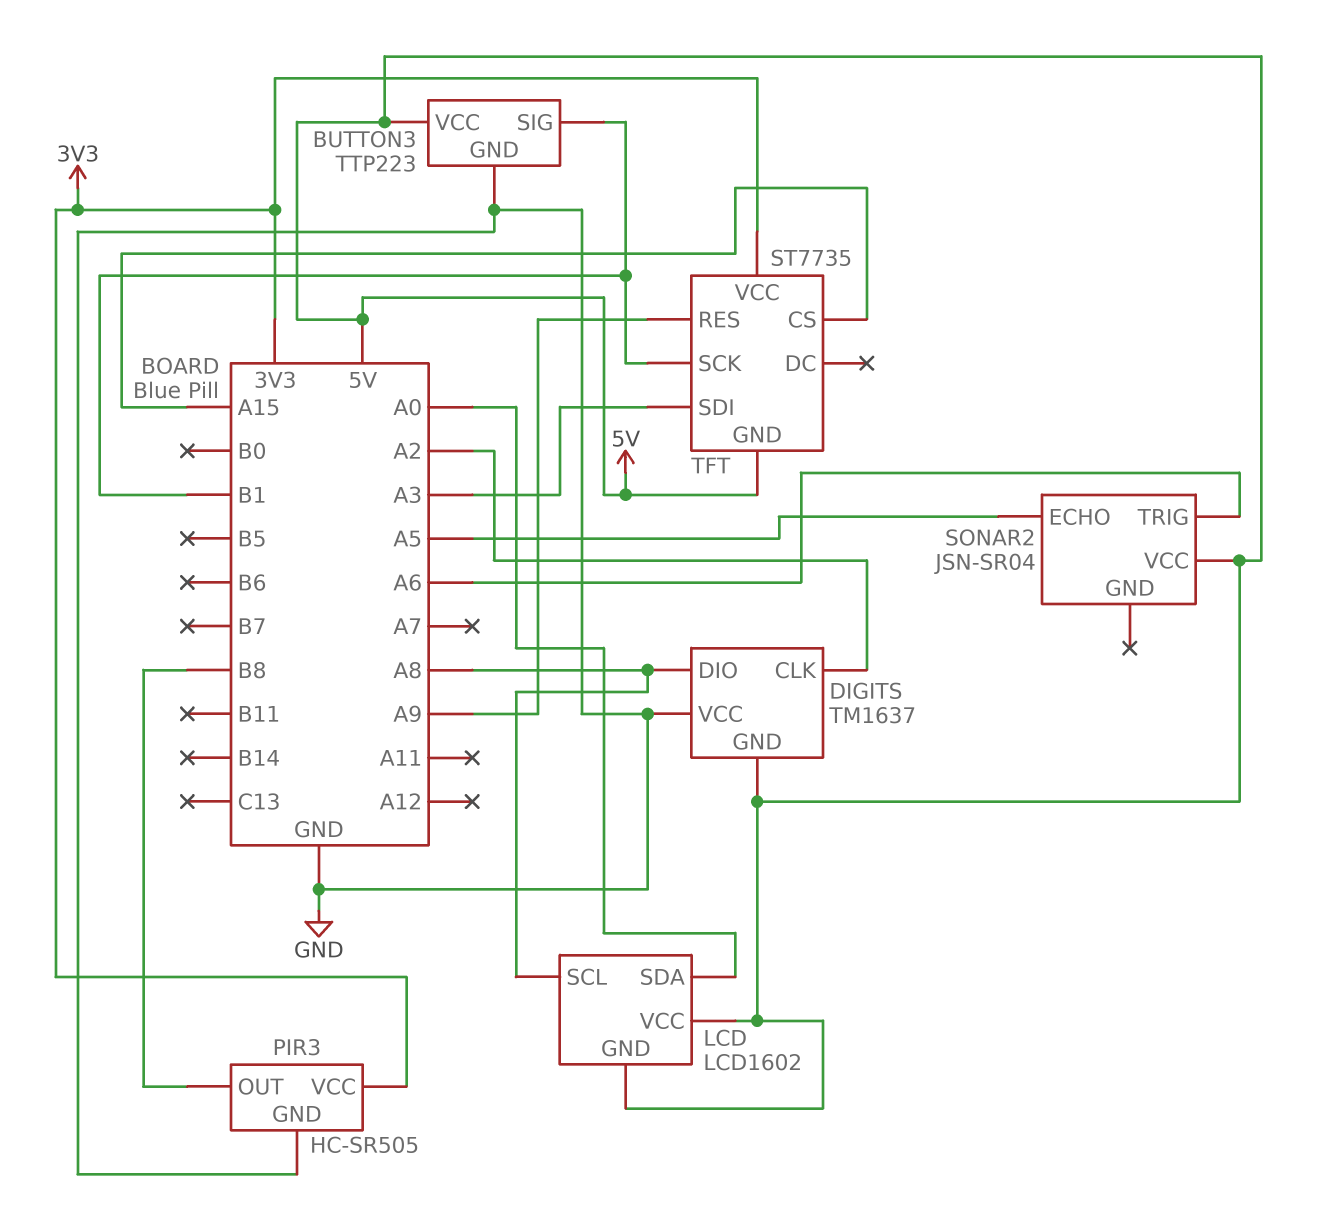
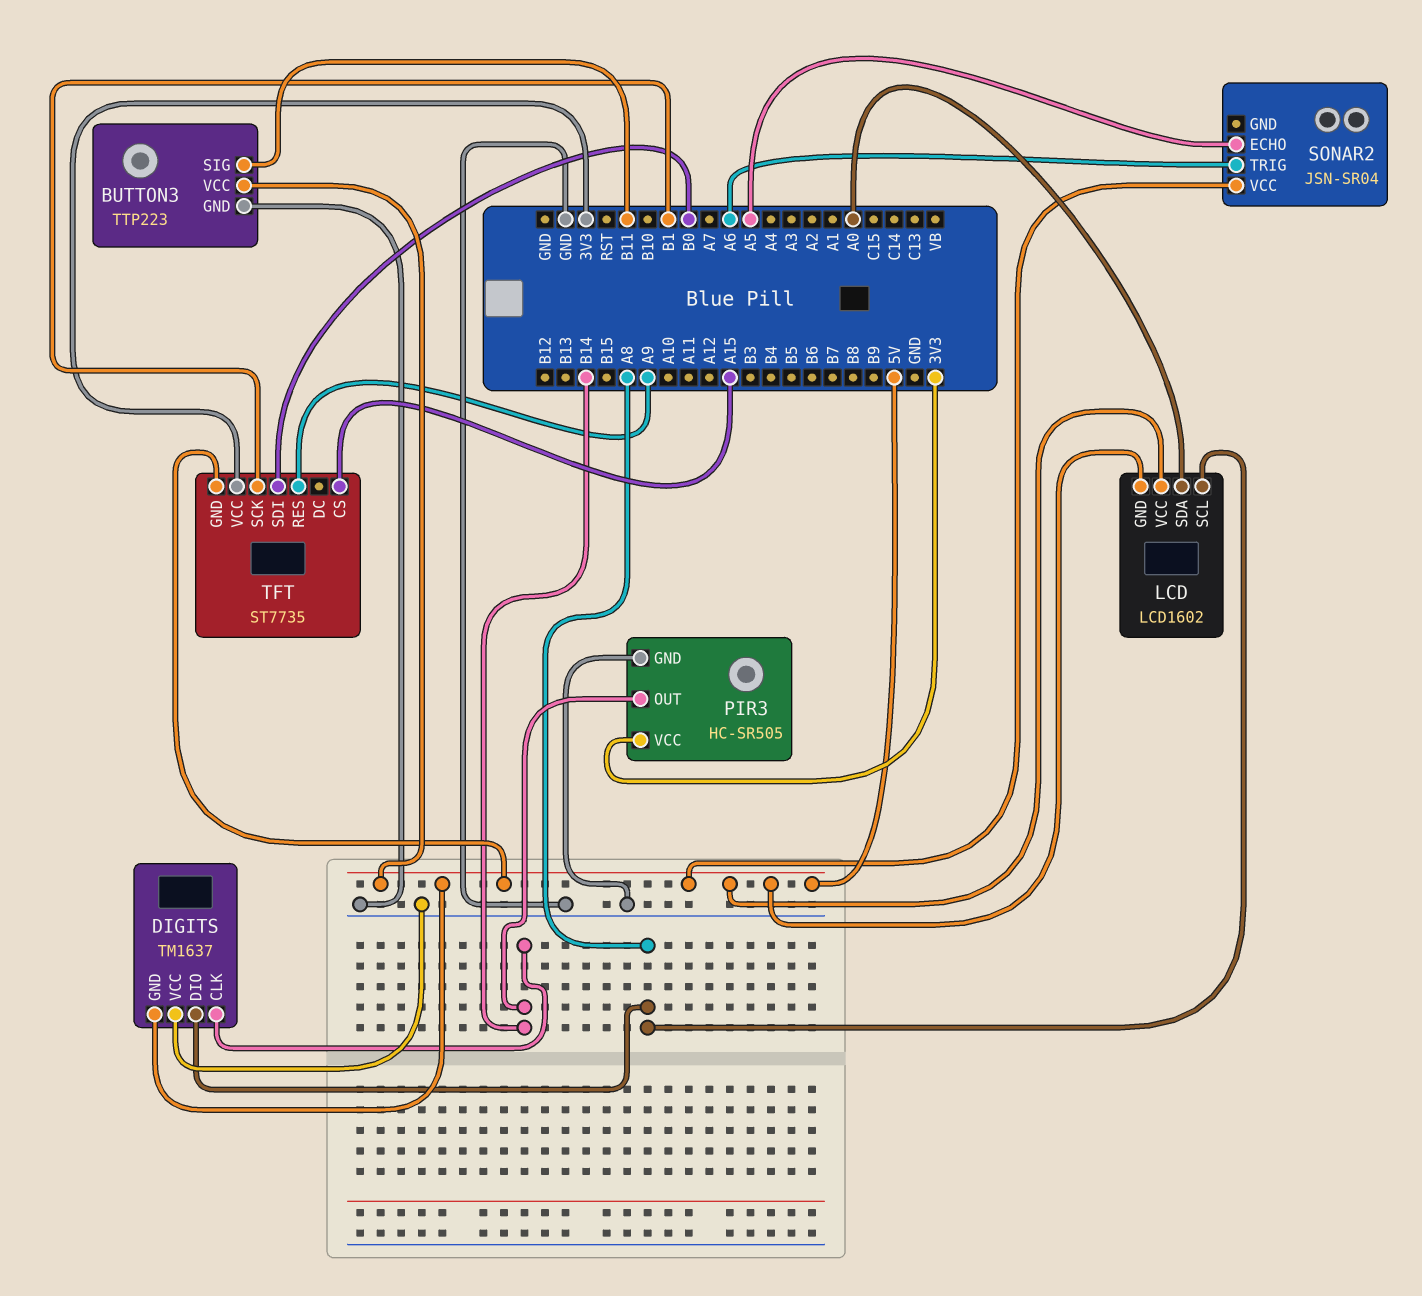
BUTTON3 pin SIG: B1 -> B11
DIGITS pin CLK: A2 -> B14
PIR3 pin OUT: B8 -> B14
TFT pin SDI: A3 -> B0

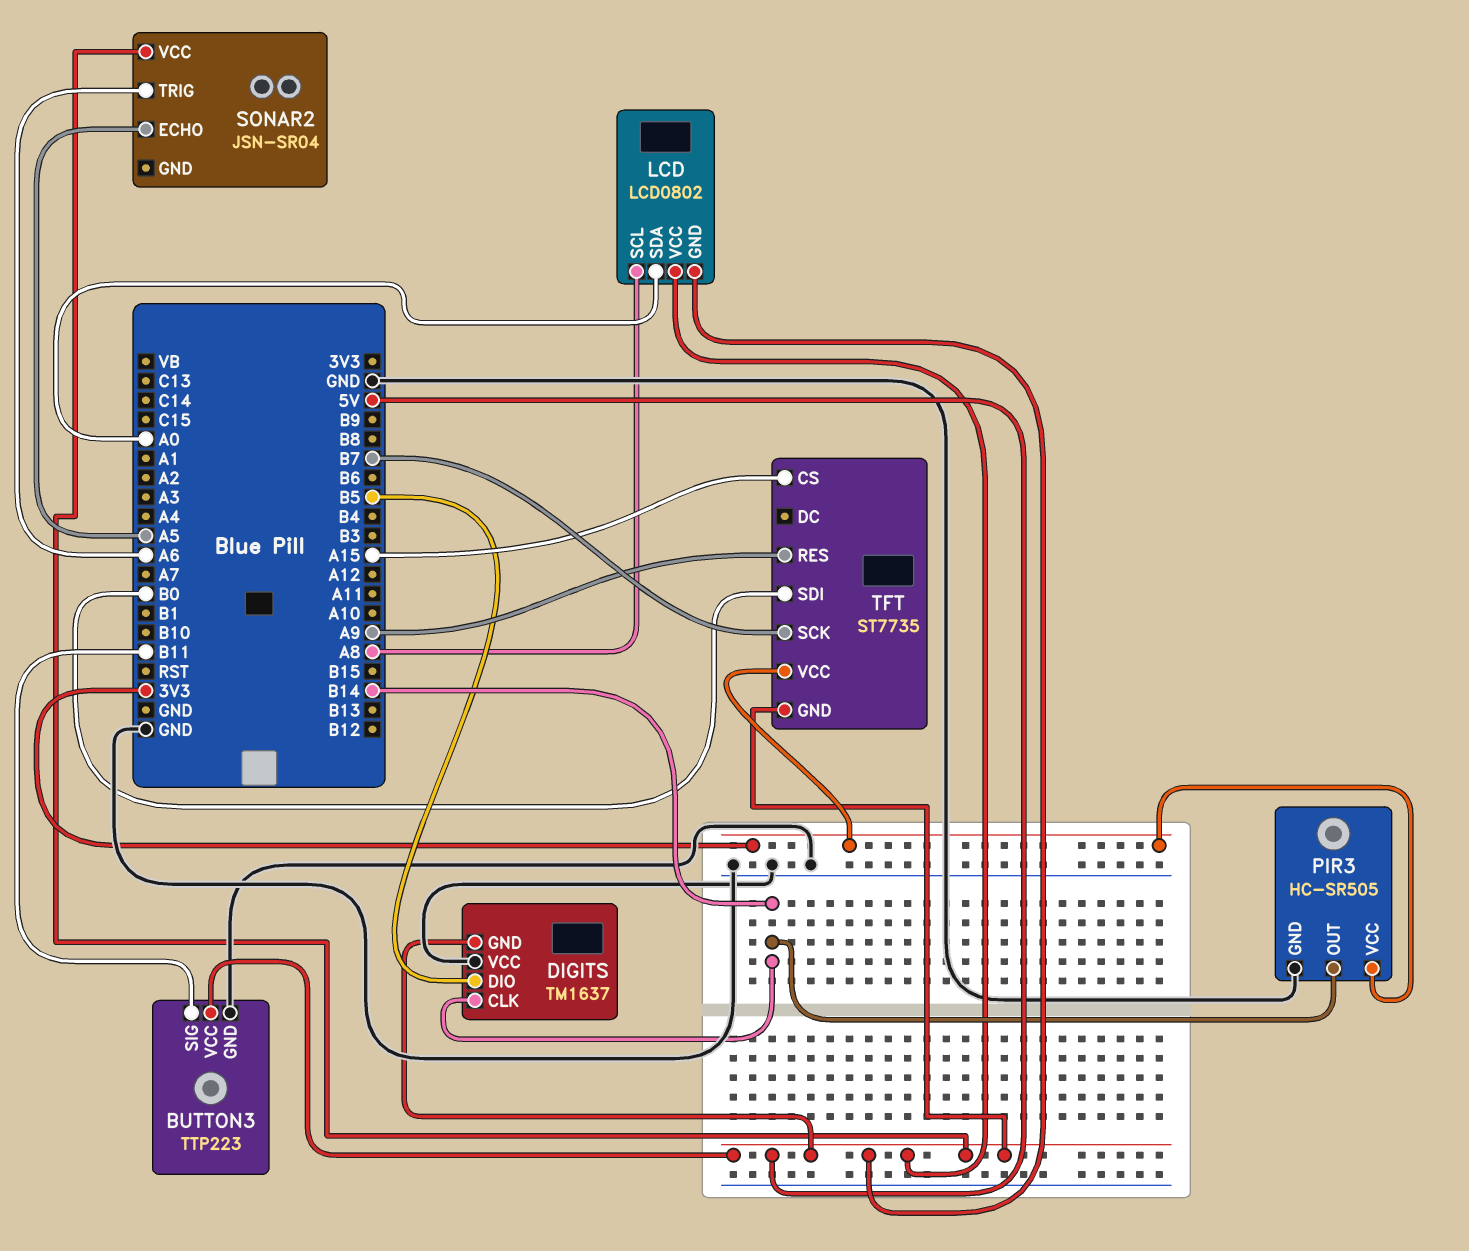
DIGITS pin DIO: A8 -> B5
LCD: LCD1602 -> LCD0802
TFT pin SCK: B1 -> B7

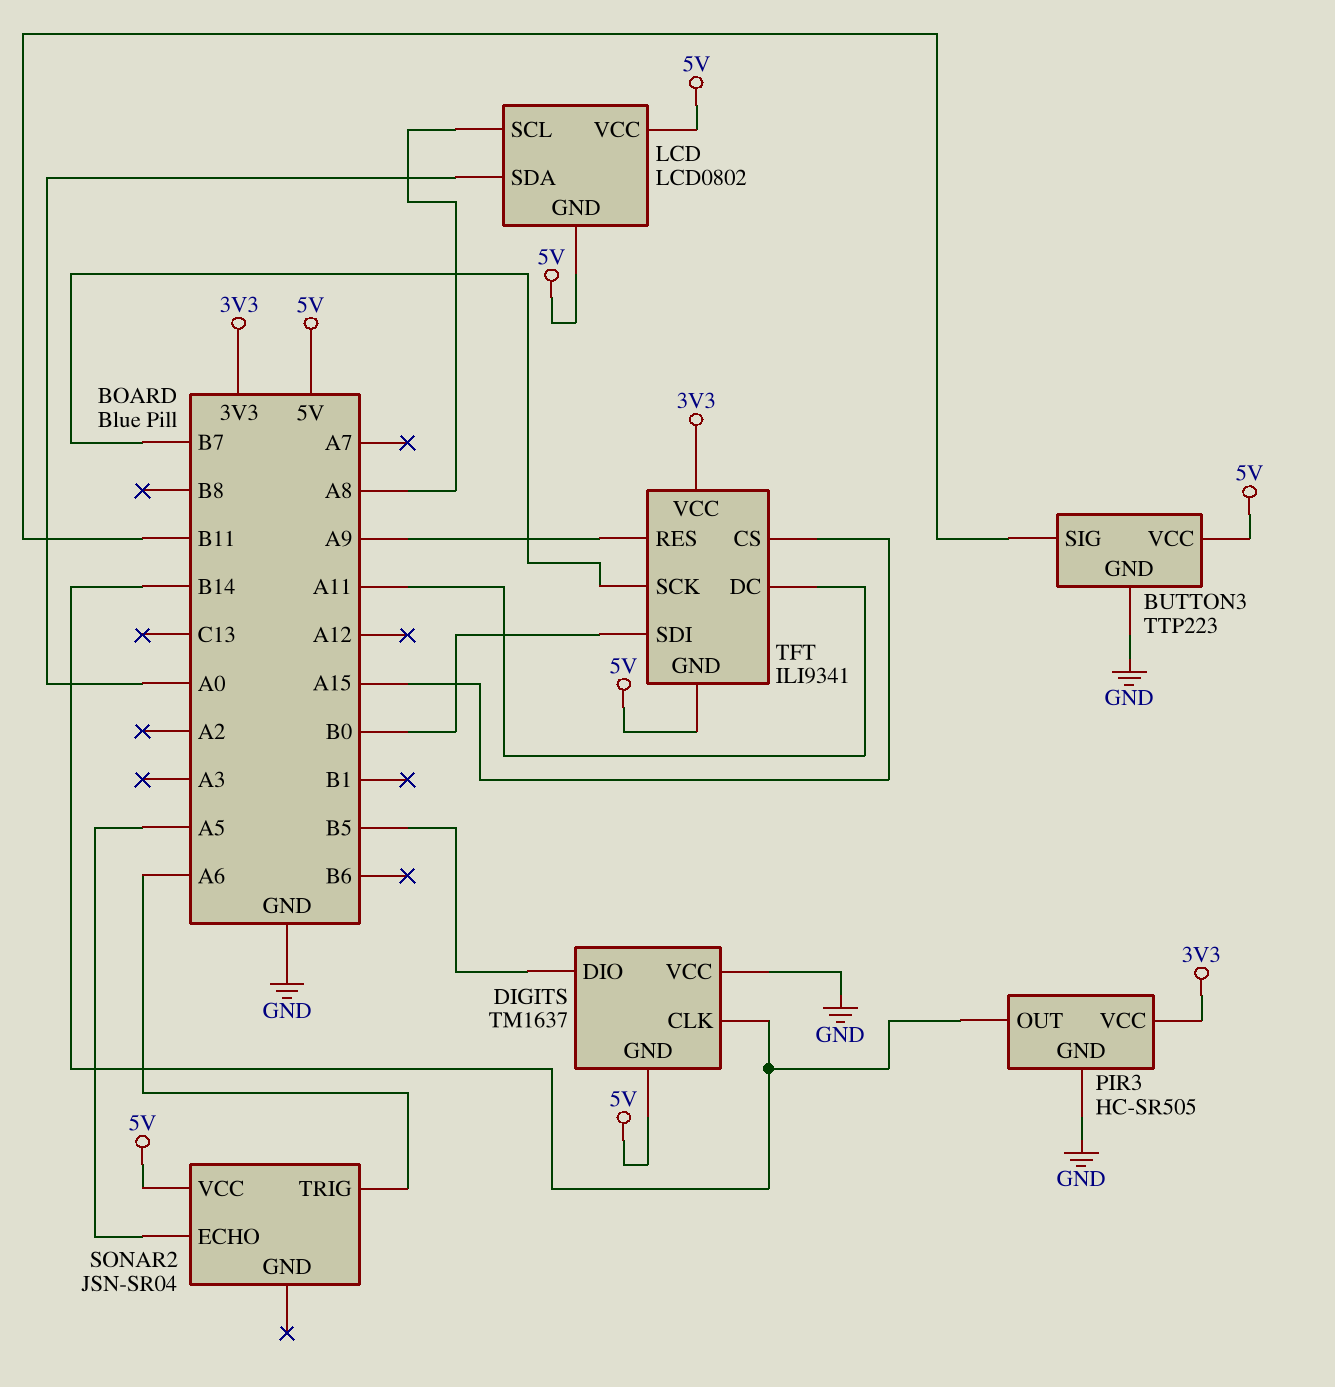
TFT: ST7735 -> ILI9341
TFT pin DC: none -> A11

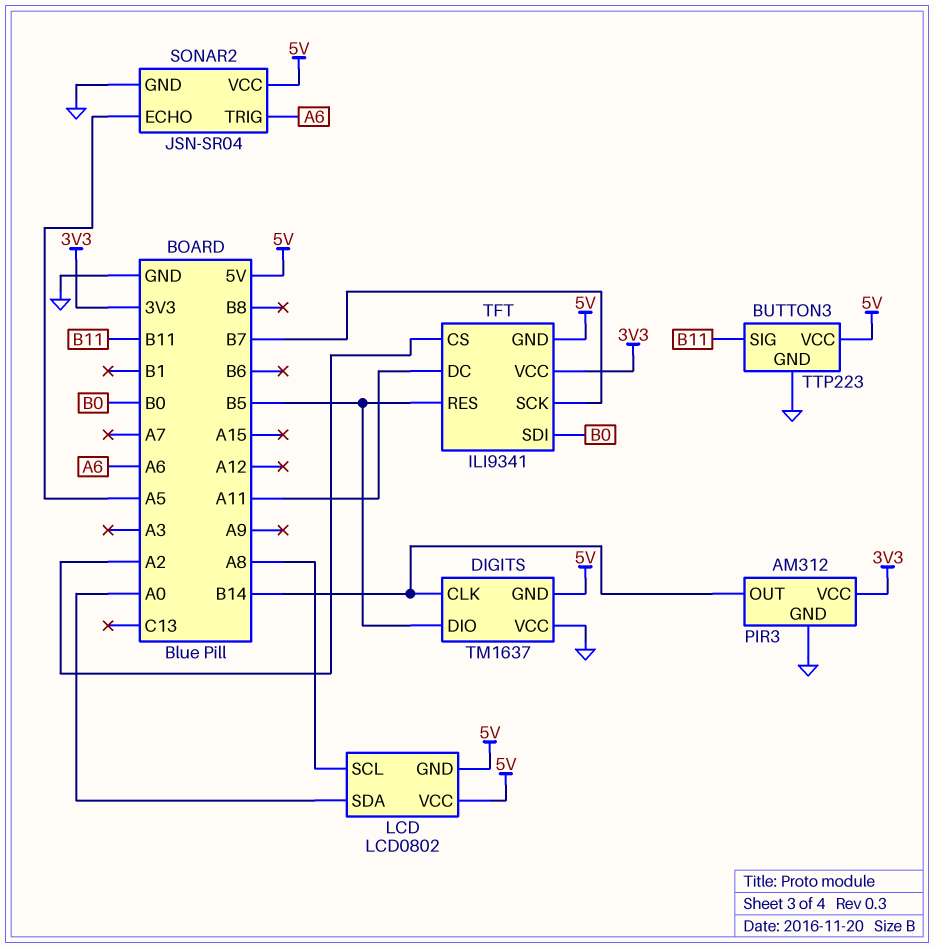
PIR3: HC-SR505 -> AM312
SONAR2 pin GND: none -> GND
TFT pin CS: A15 -> A2
TFT pin RES: A9 -> B5

